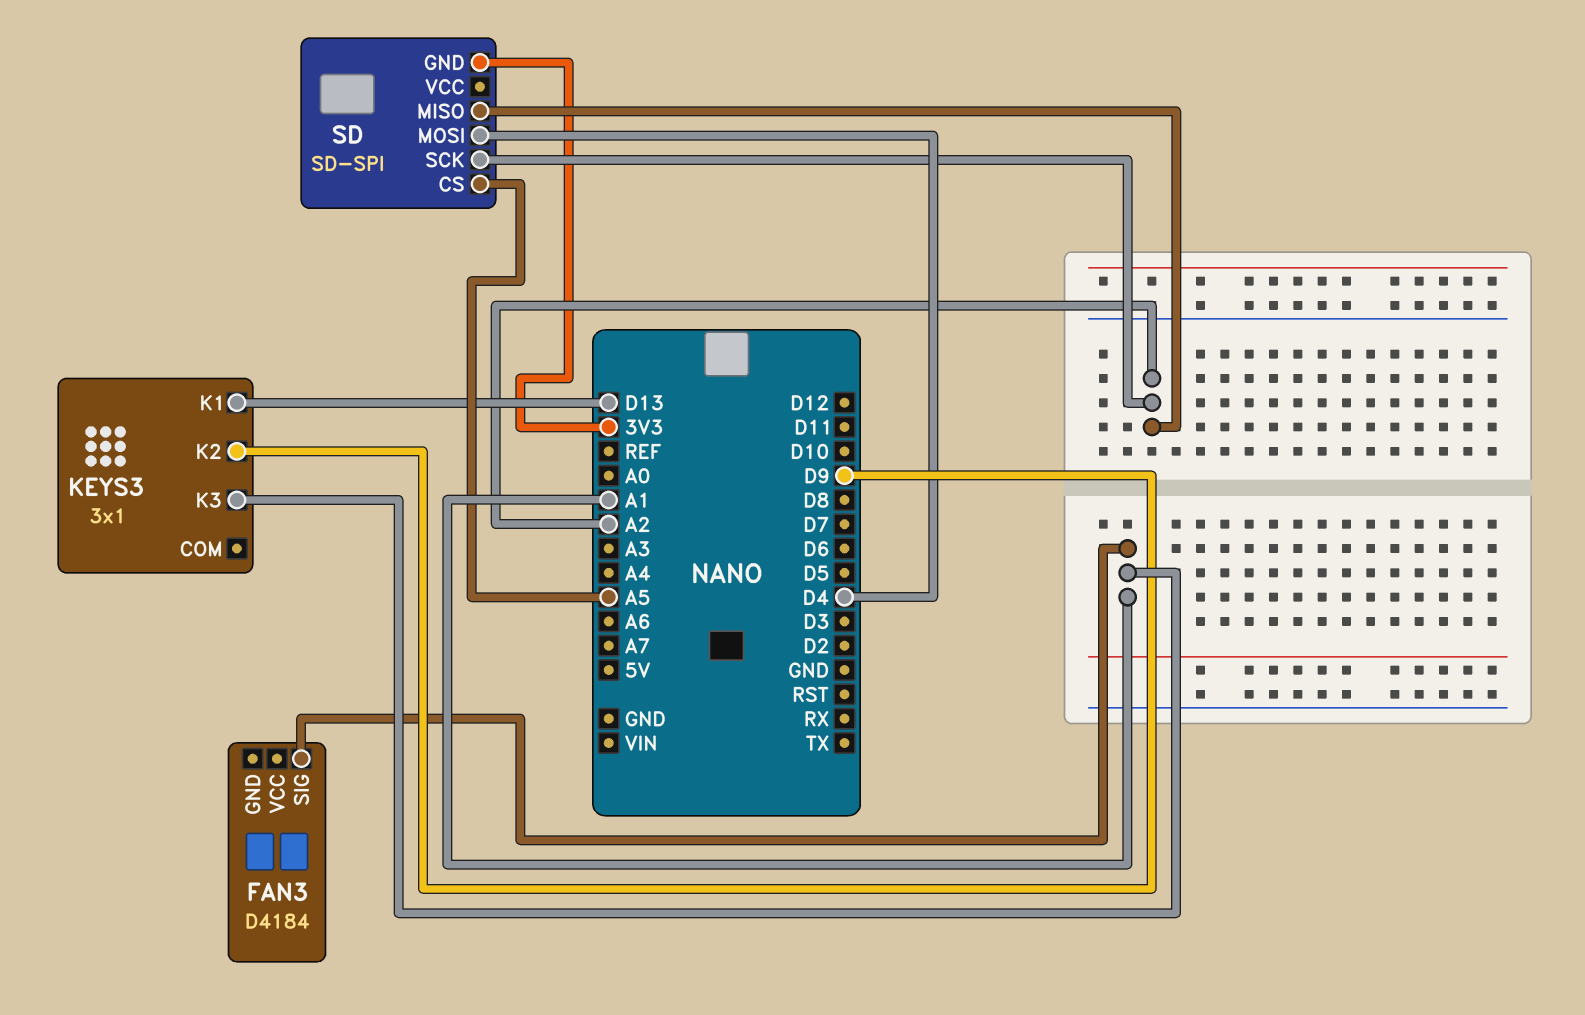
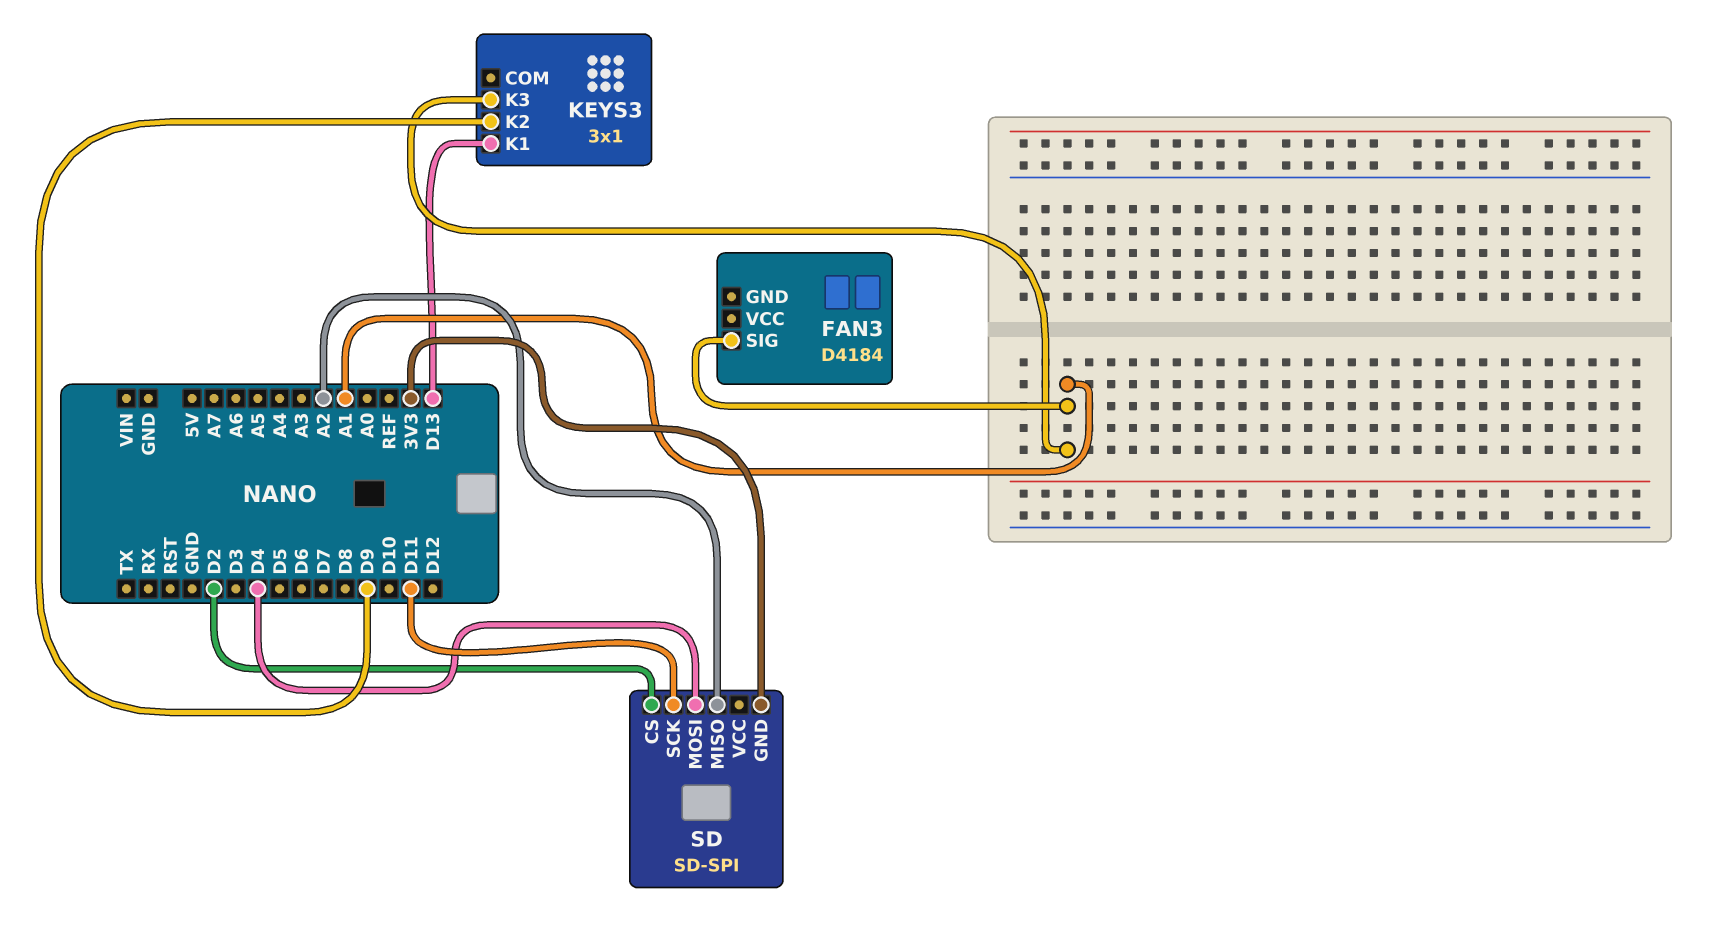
SD pin CS: A5 -> D2
SD pin SCK: A2 -> D11

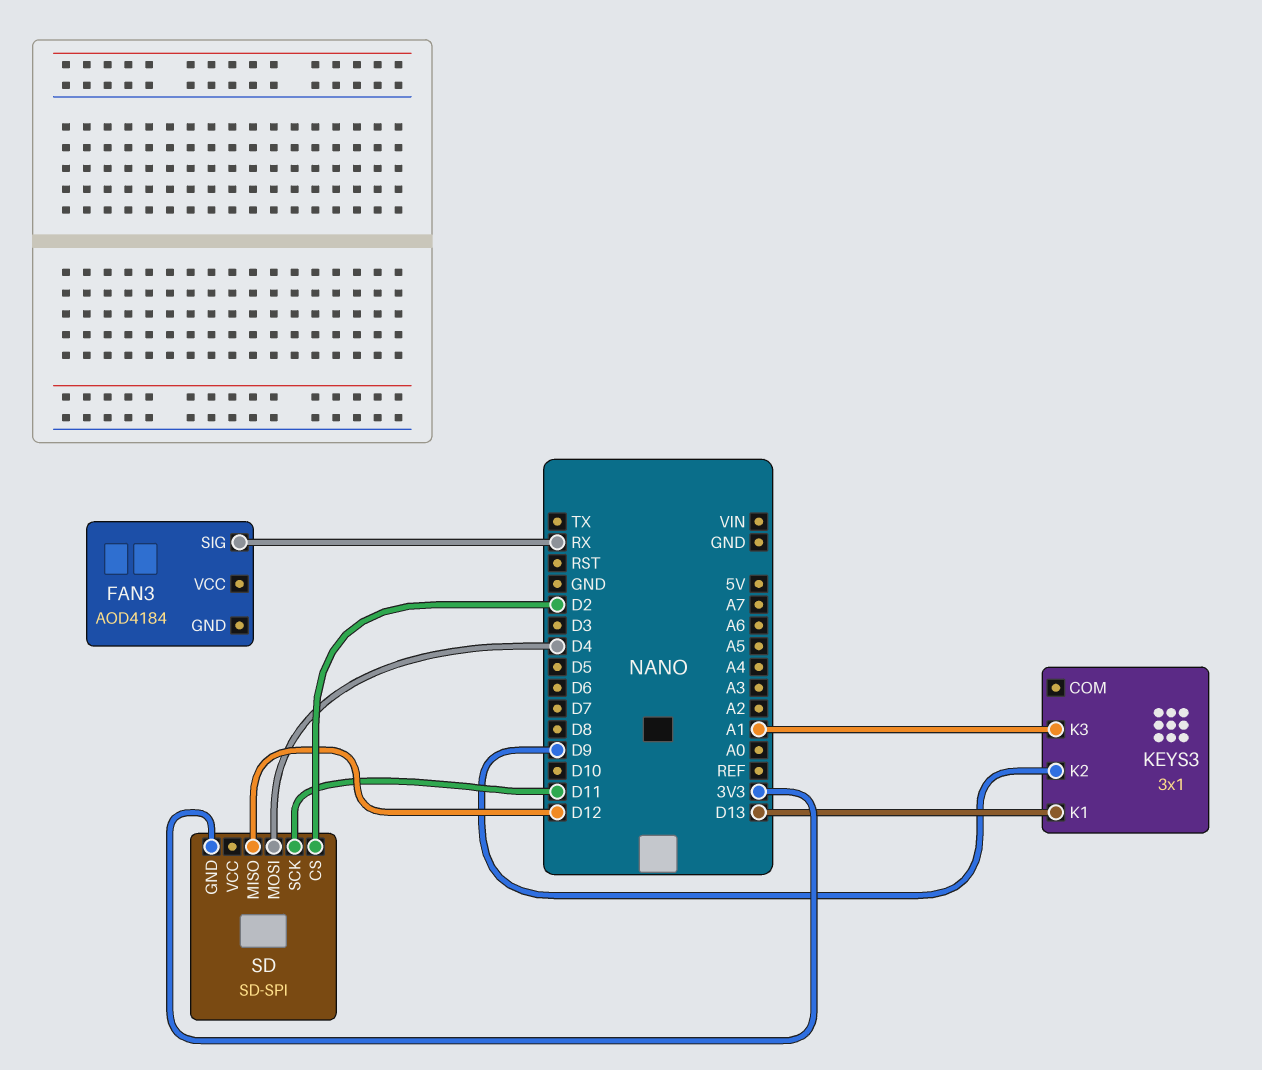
FAN3: D4184 -> AOD4184
FAN3 pin SIG: A1 -> RX
SD pin MISO: A2 -> D12

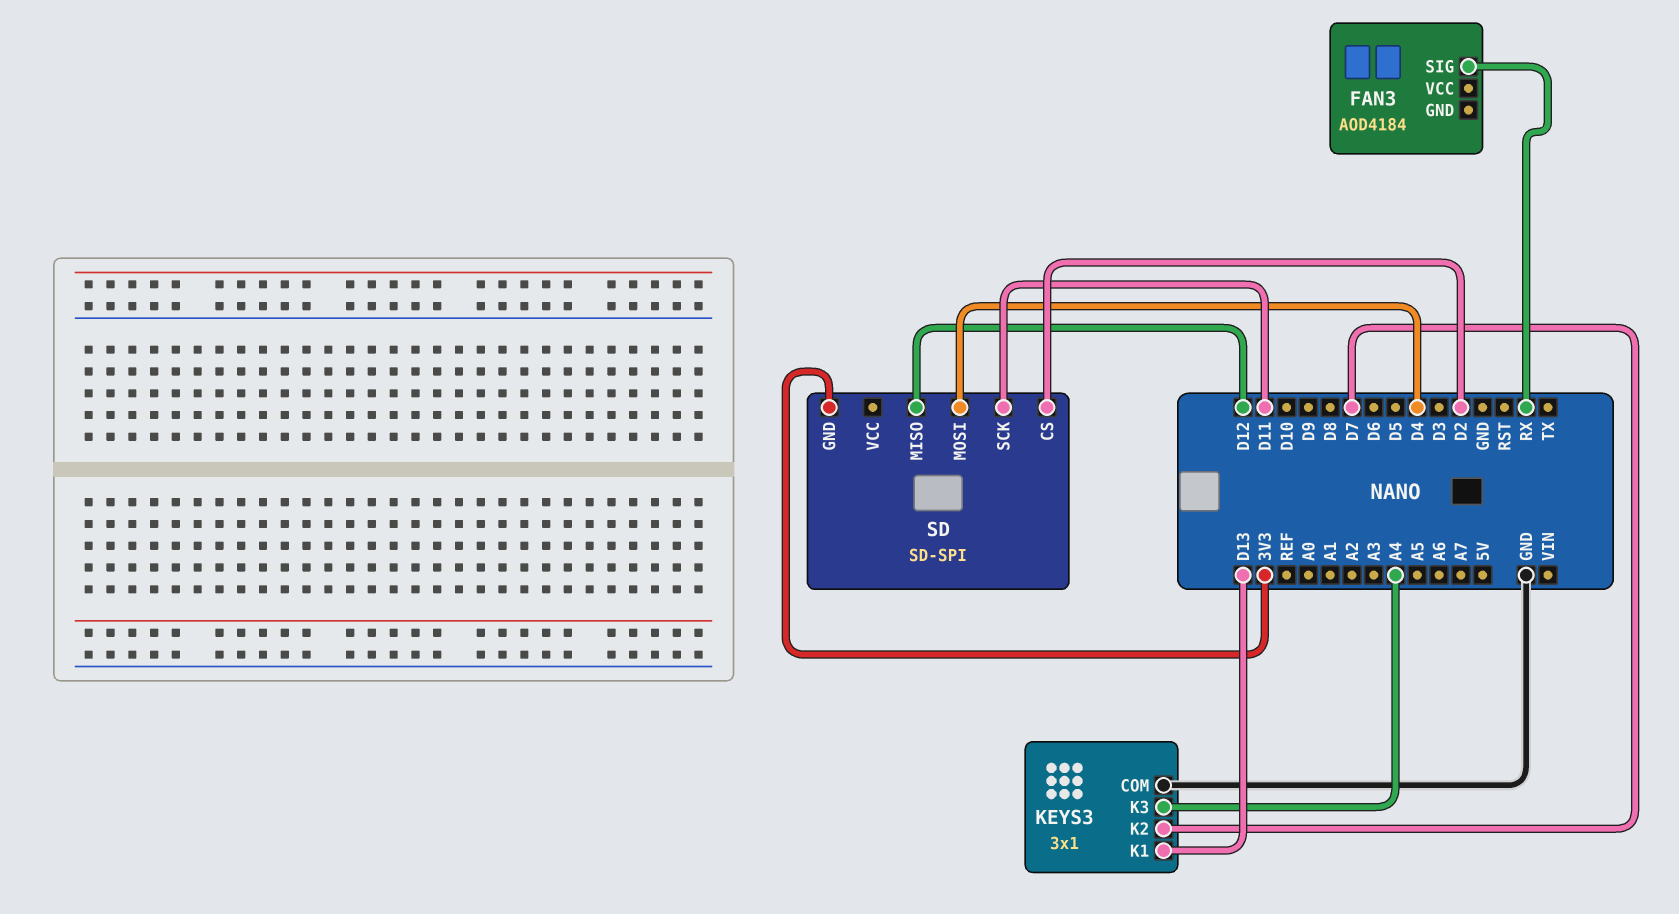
KEYS3 pin COM: none -> GND
KEYS3 pin K2: D9 -> D7
KEYS3 pin K3: A1 -> A4

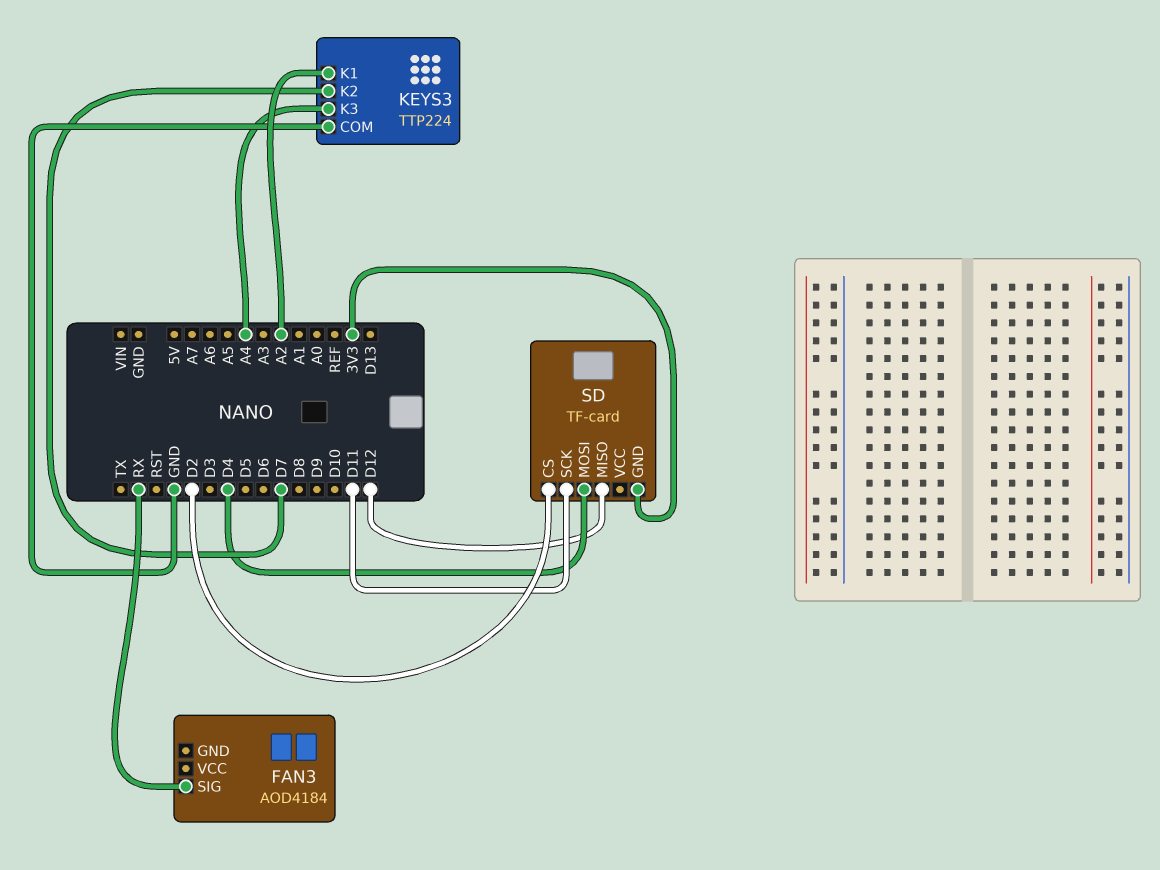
KEYS3: 3x1 -> TTP224
KEYS3 pin K1: D13 -> A2
SD: SD-SPI -> TF-card

